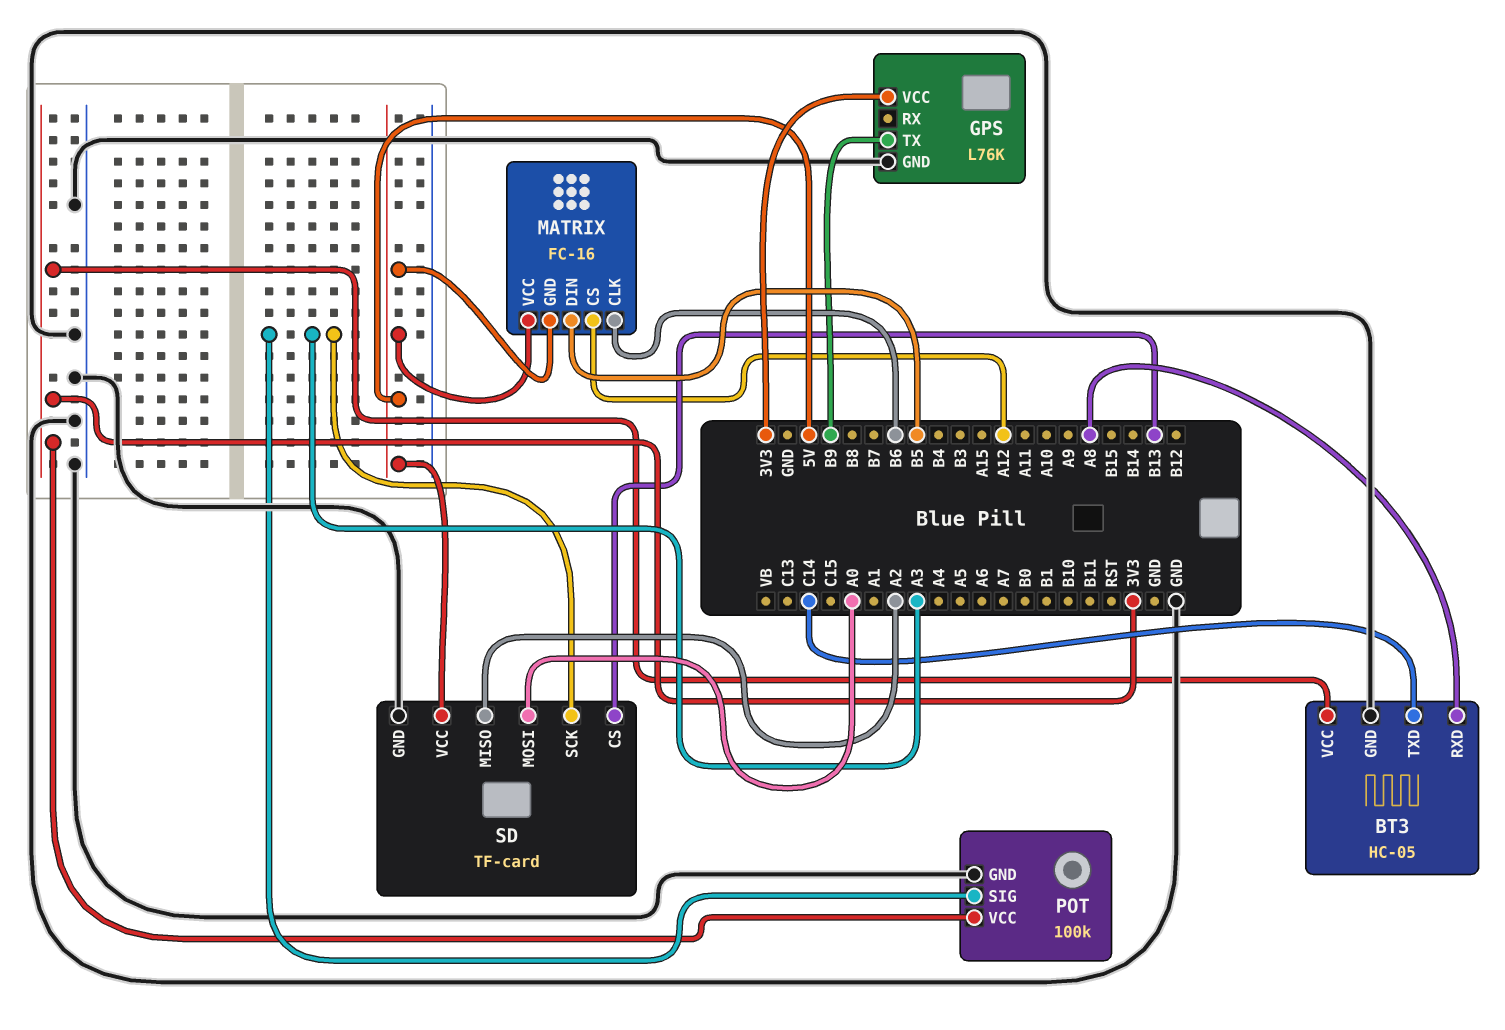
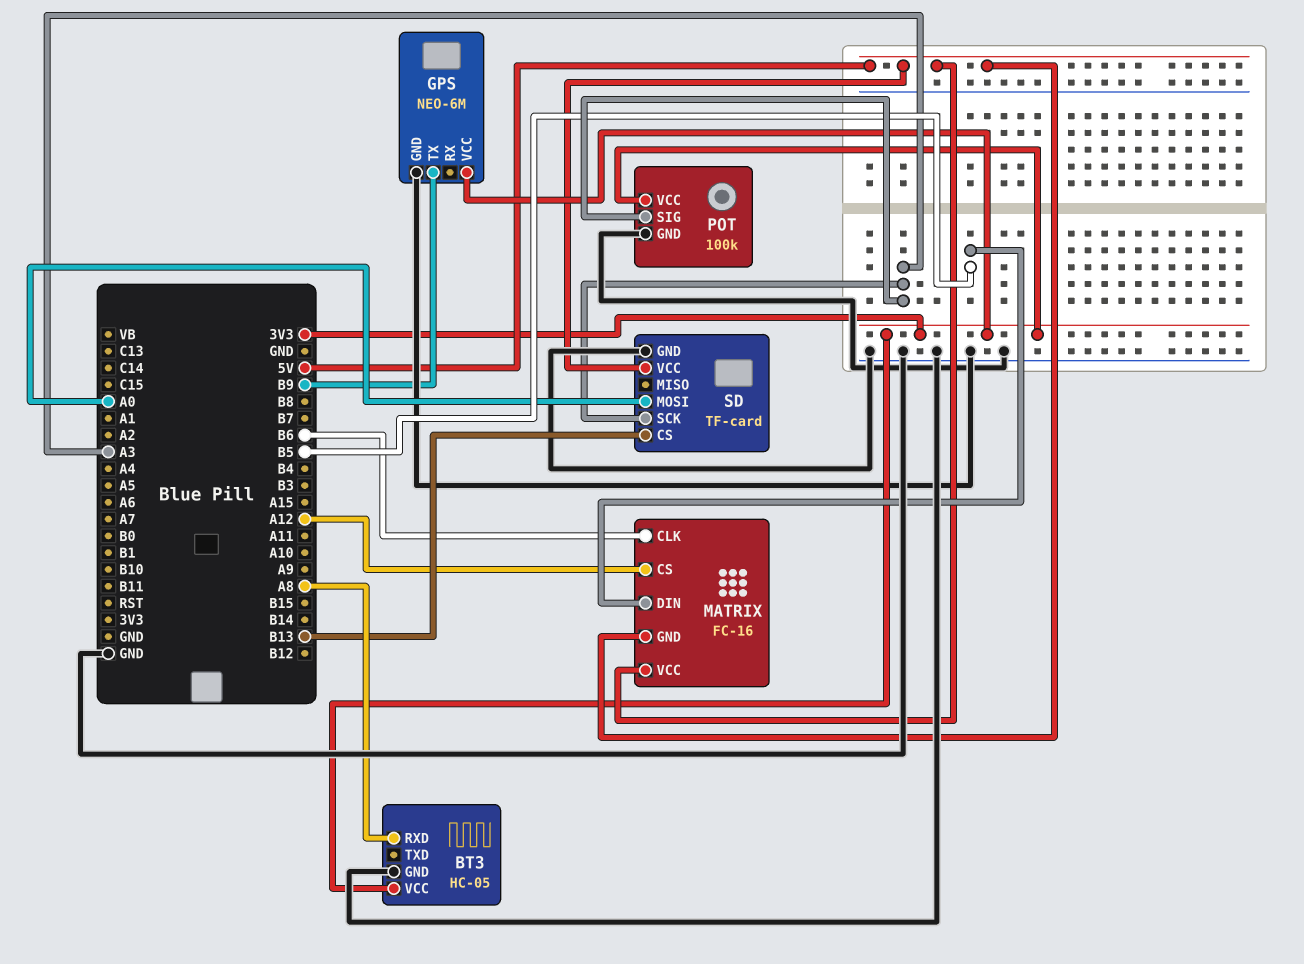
BT3 pin TXD: C14 -> none
GPS: L76K -> NEO-6M
SD pin MISO: A2 -> none

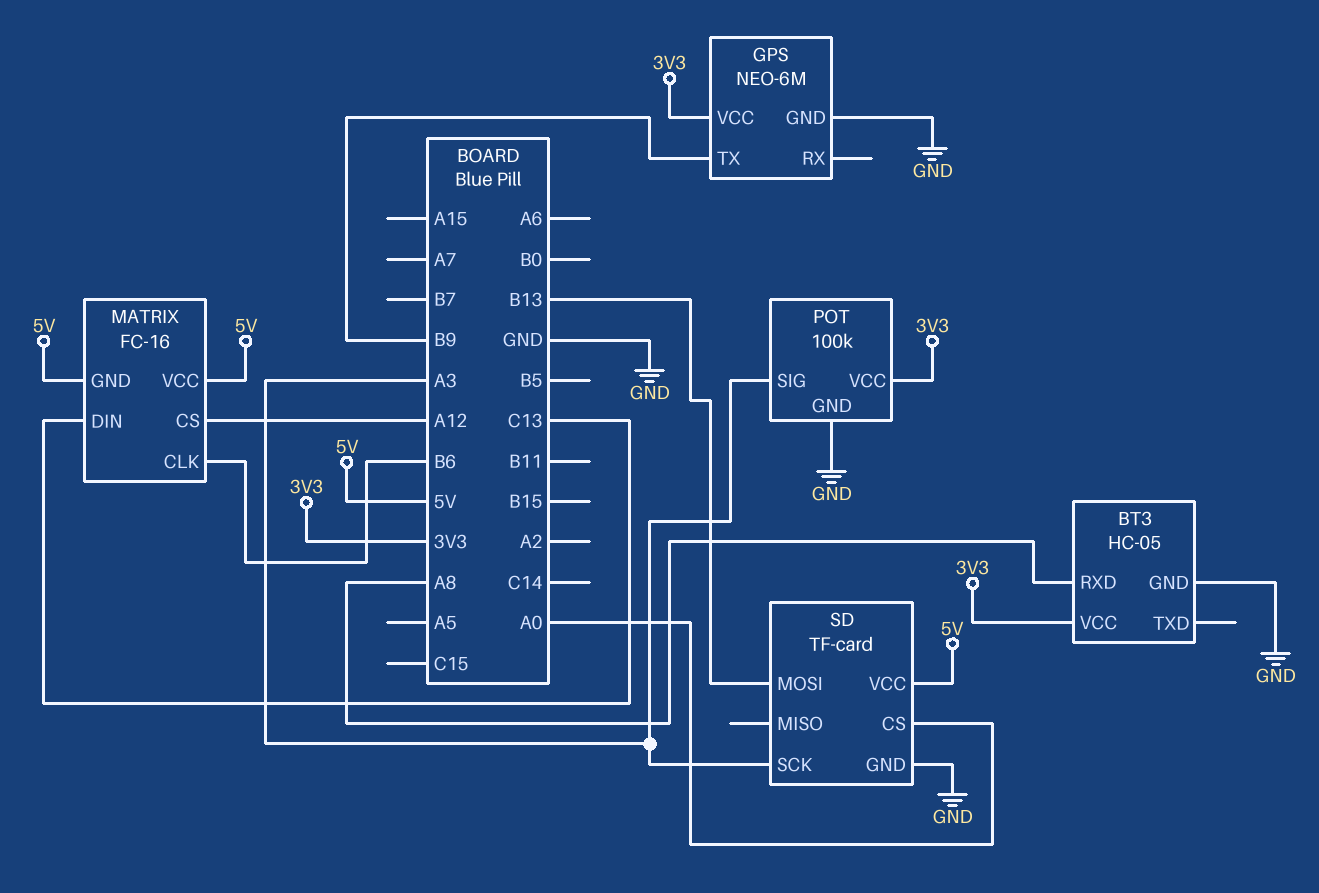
MATRIX pin DIN: B5 -> C13
SD pin CS: B13 -> A0
SD pin MOSI: A0 -> B13

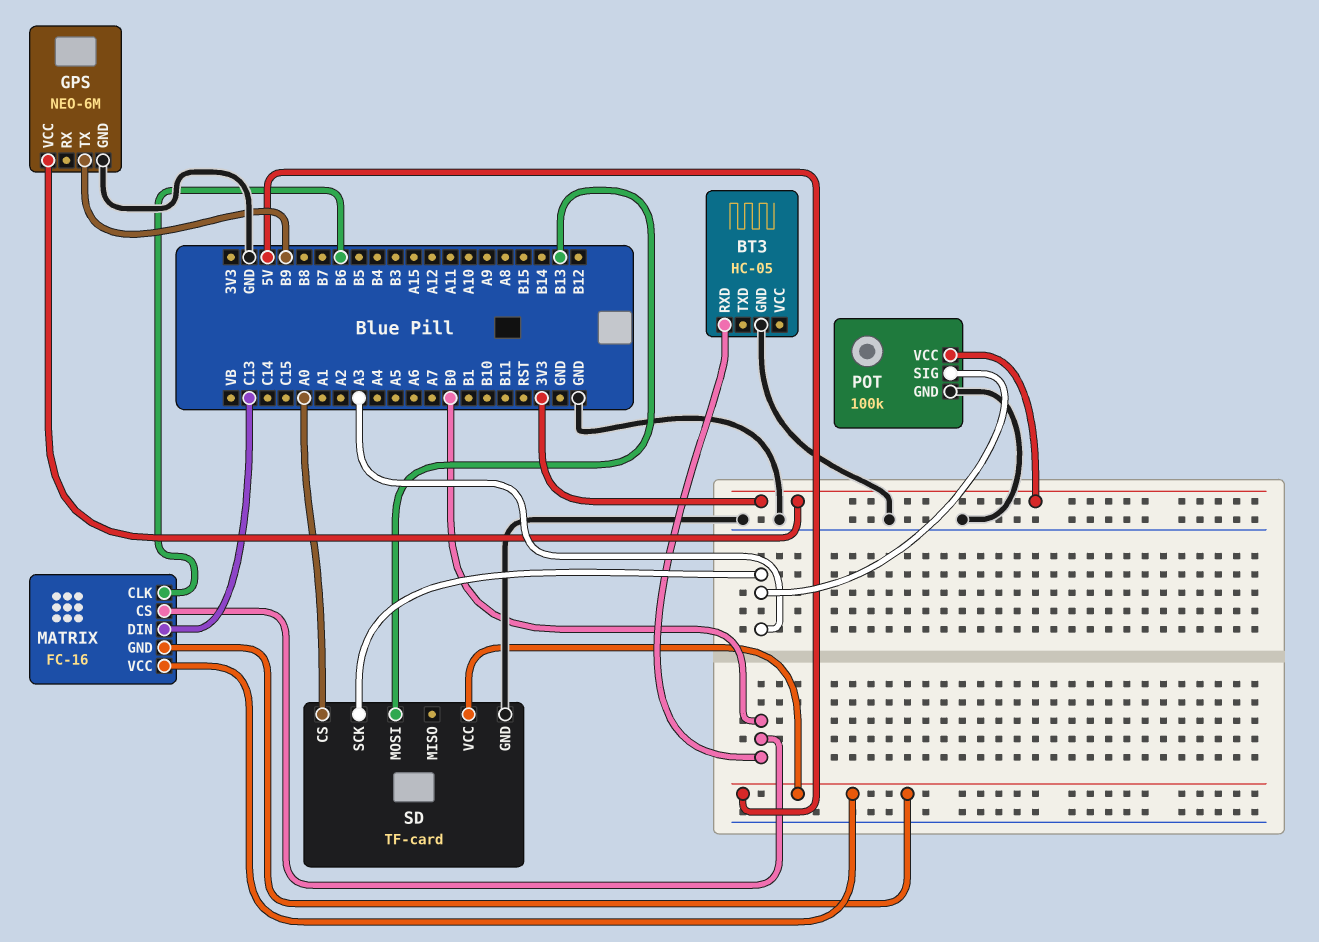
BT3 pin RXD: A8 -> B0
BT3 pin VCC: 3V3 -> none
MATRIX pin CS: A12 -> B0

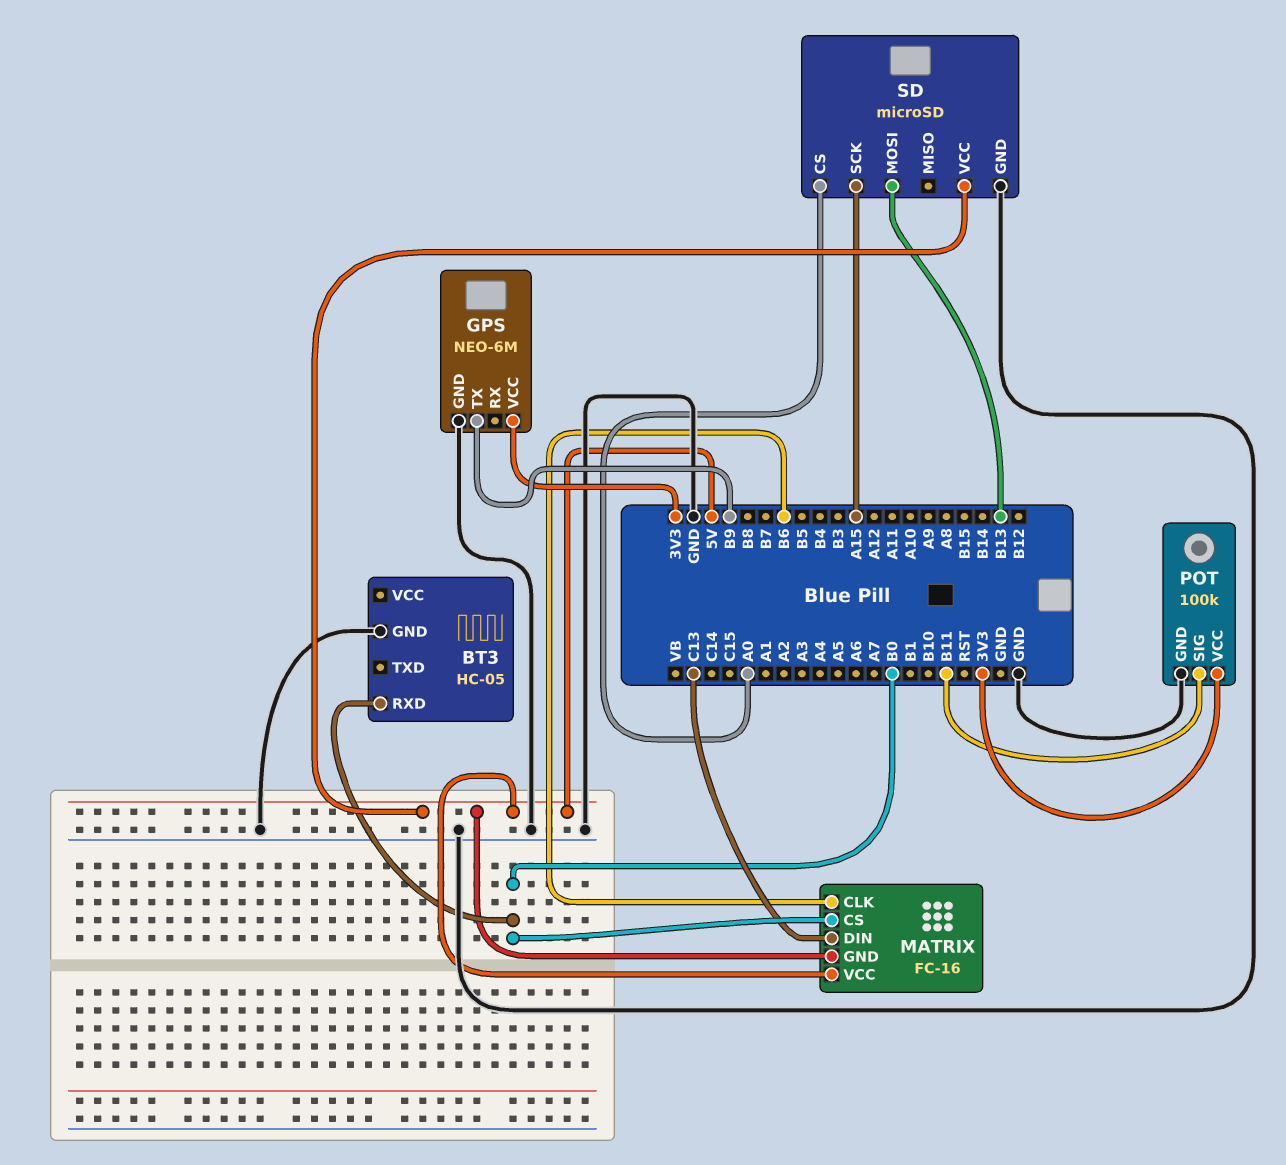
POT pin SIG: A3 -> B11
SD: TF-card -> microSD
SD pin SCK: A3 -> A15

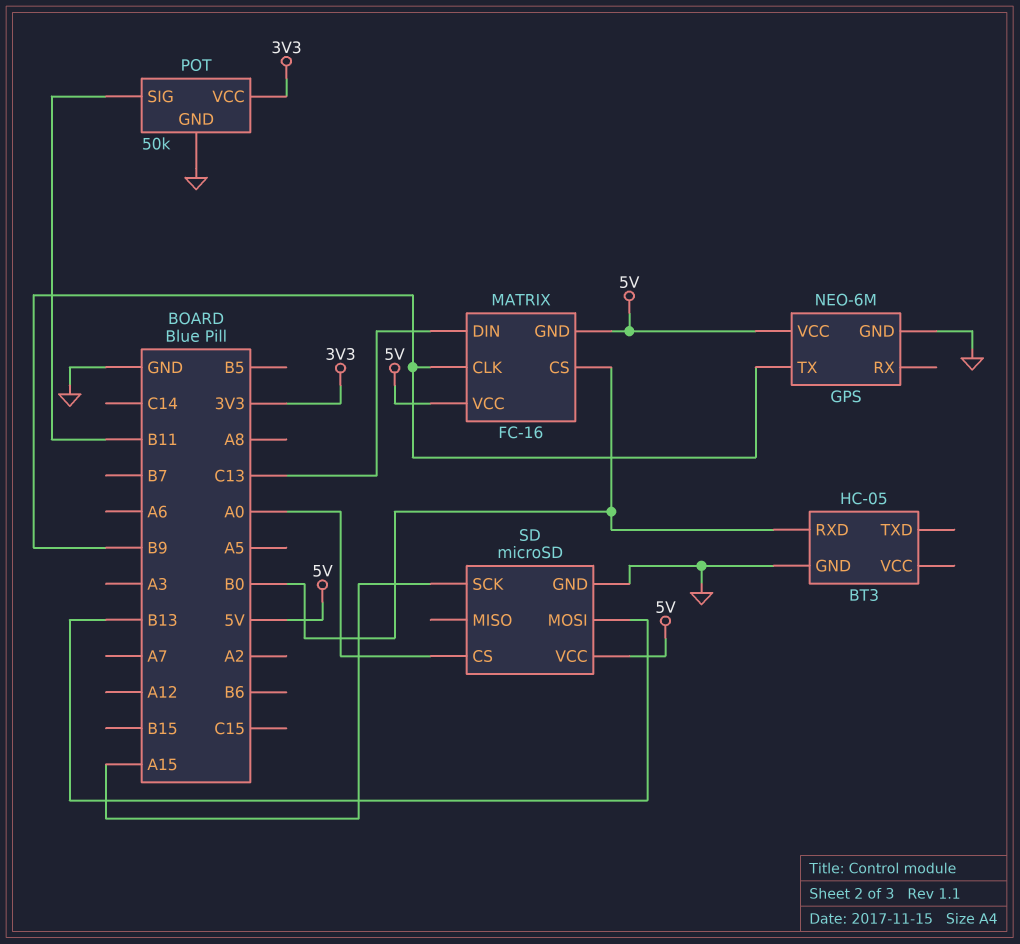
GPS pin VCC: 3V3 -> 5V
MATRIX pin CLK: B6 -> B9
POT: 100k -> 50k

